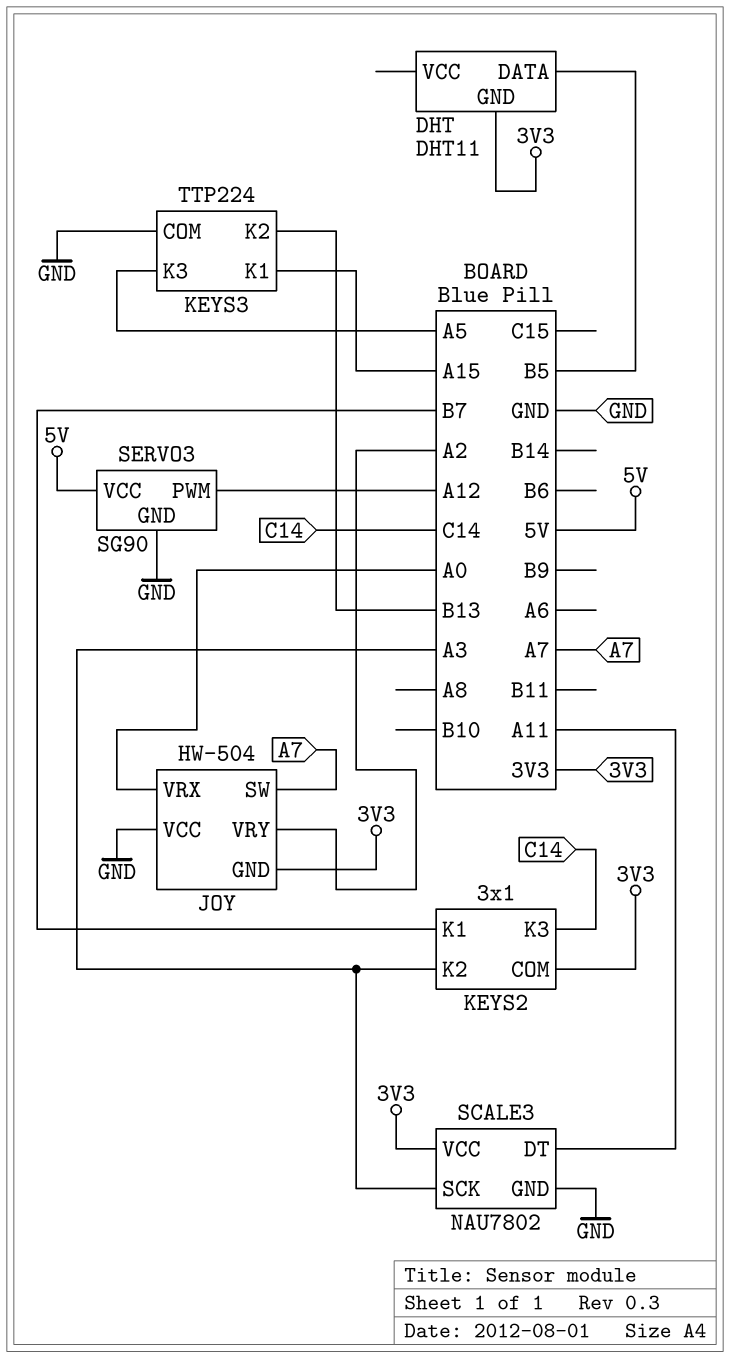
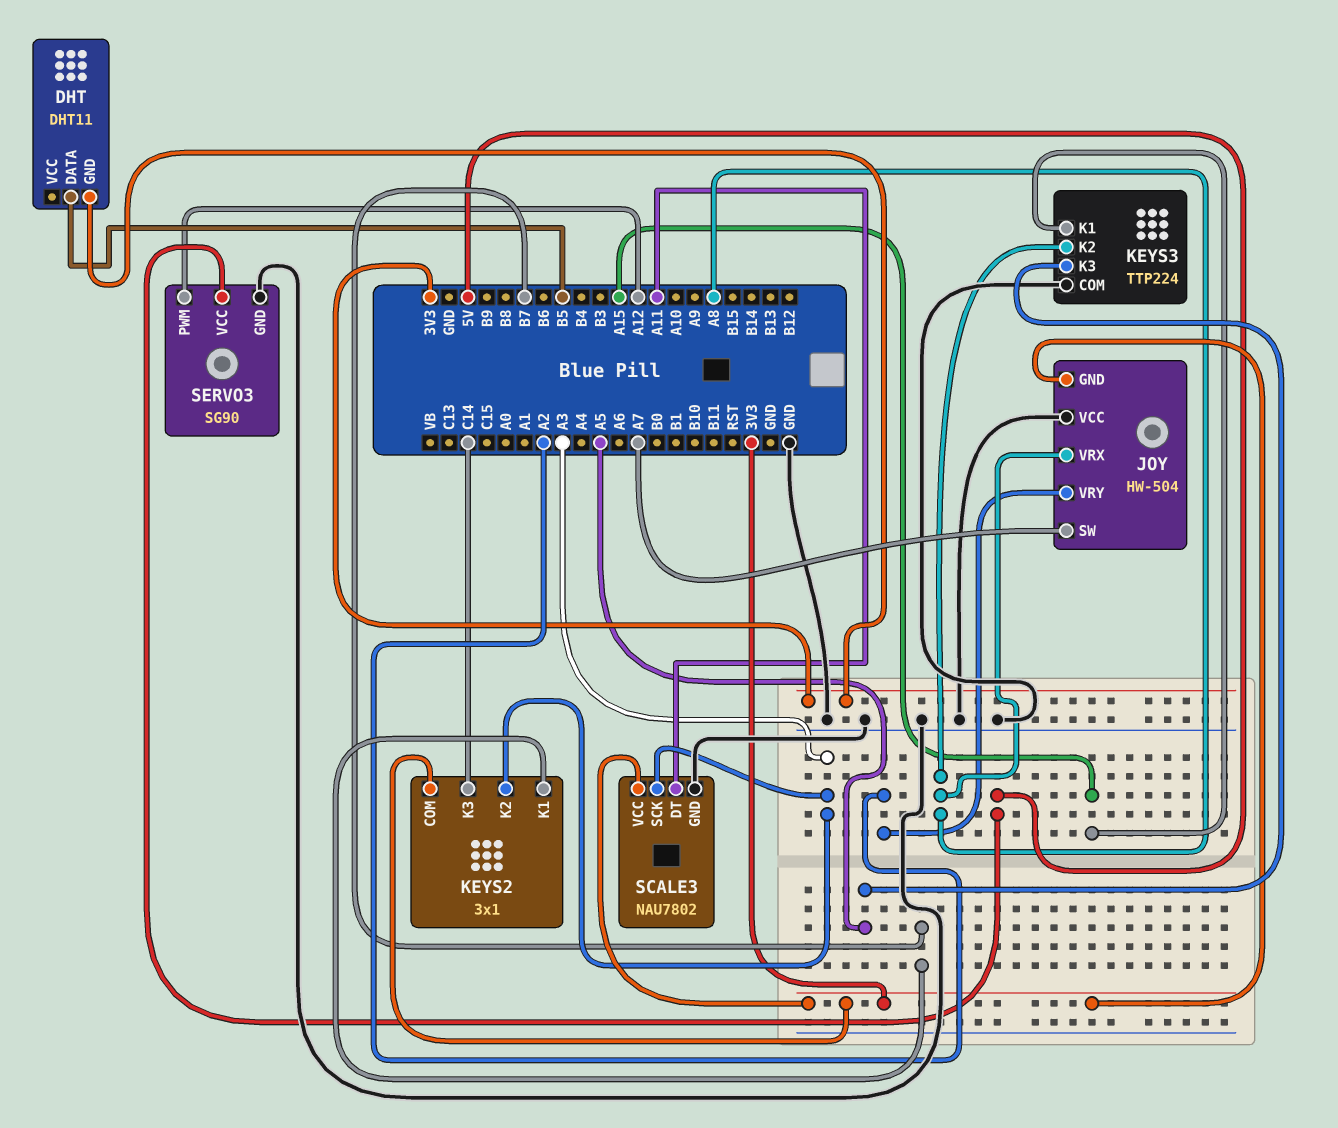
JOY pin VRX: A0 -> A8
KEYS3 pin K2: B13 -> A8

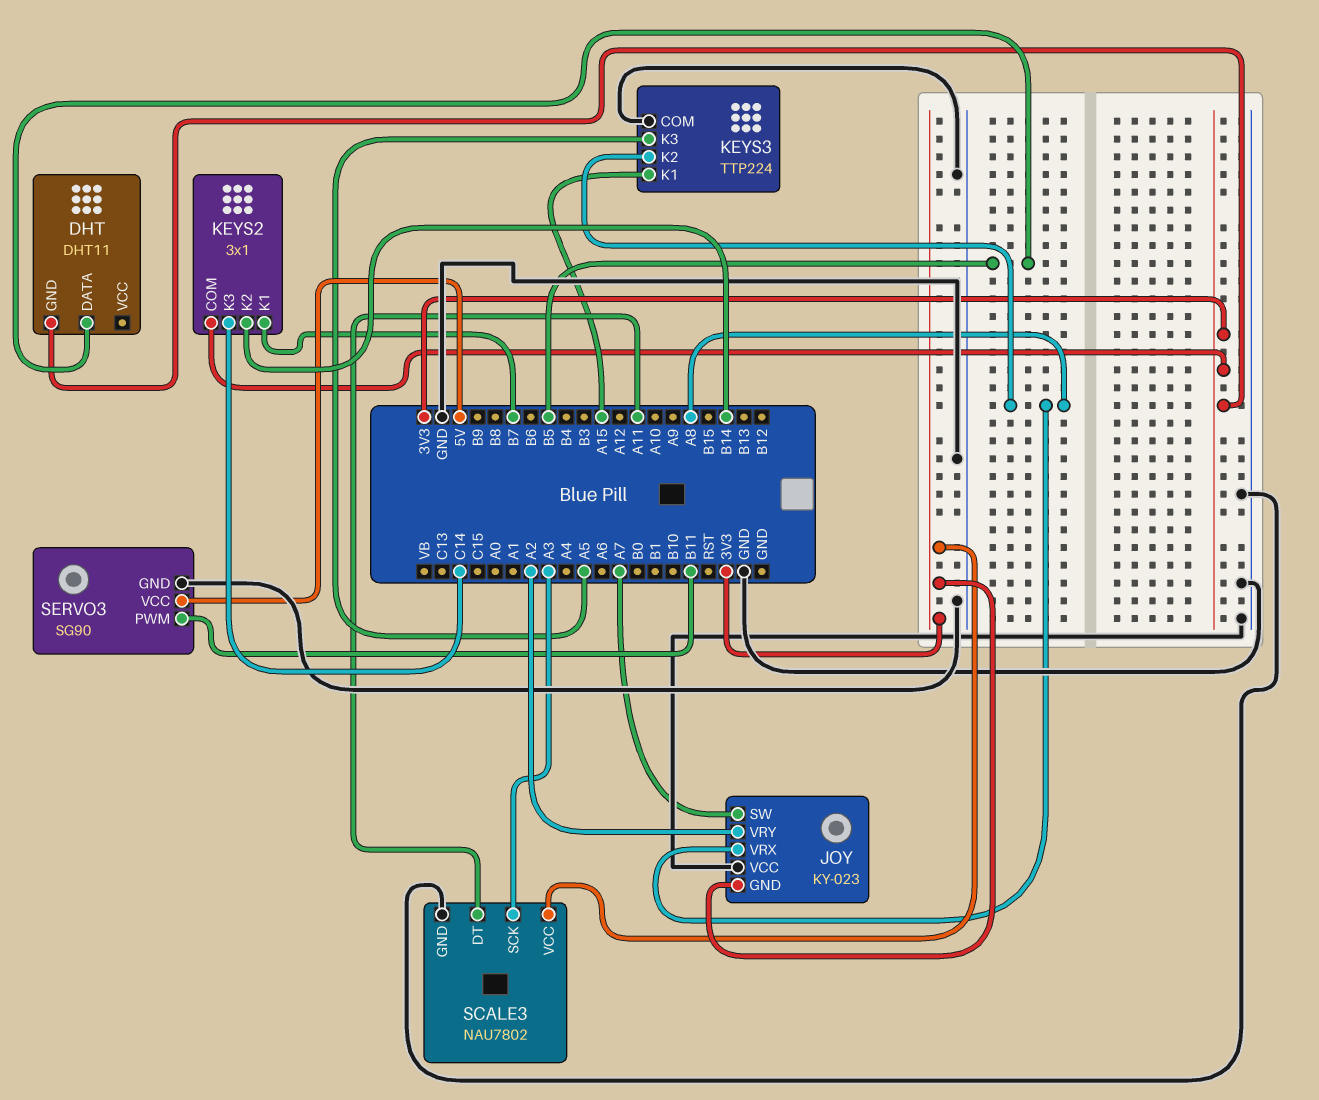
JOY: HW-504 -> KY-023
KEYS2 pin K2: A3 -> B14
SERVO3 pin PWM: A12 -> B11

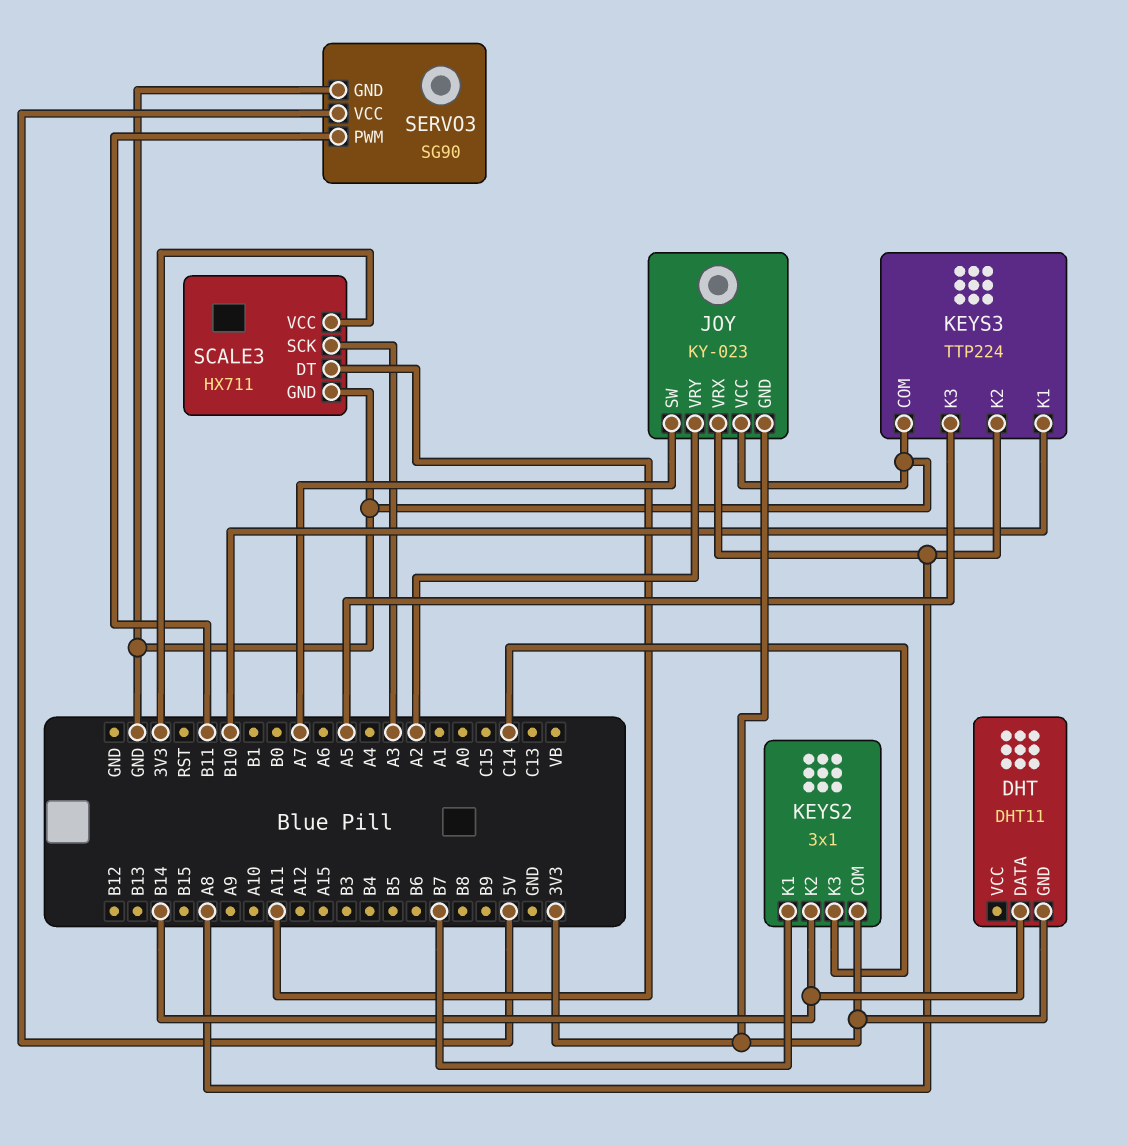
DHT pin DATA: B5 -> B14
KEYS3 pin K1: A15 -> B10
SCALE3: NAU7802 -> HX711

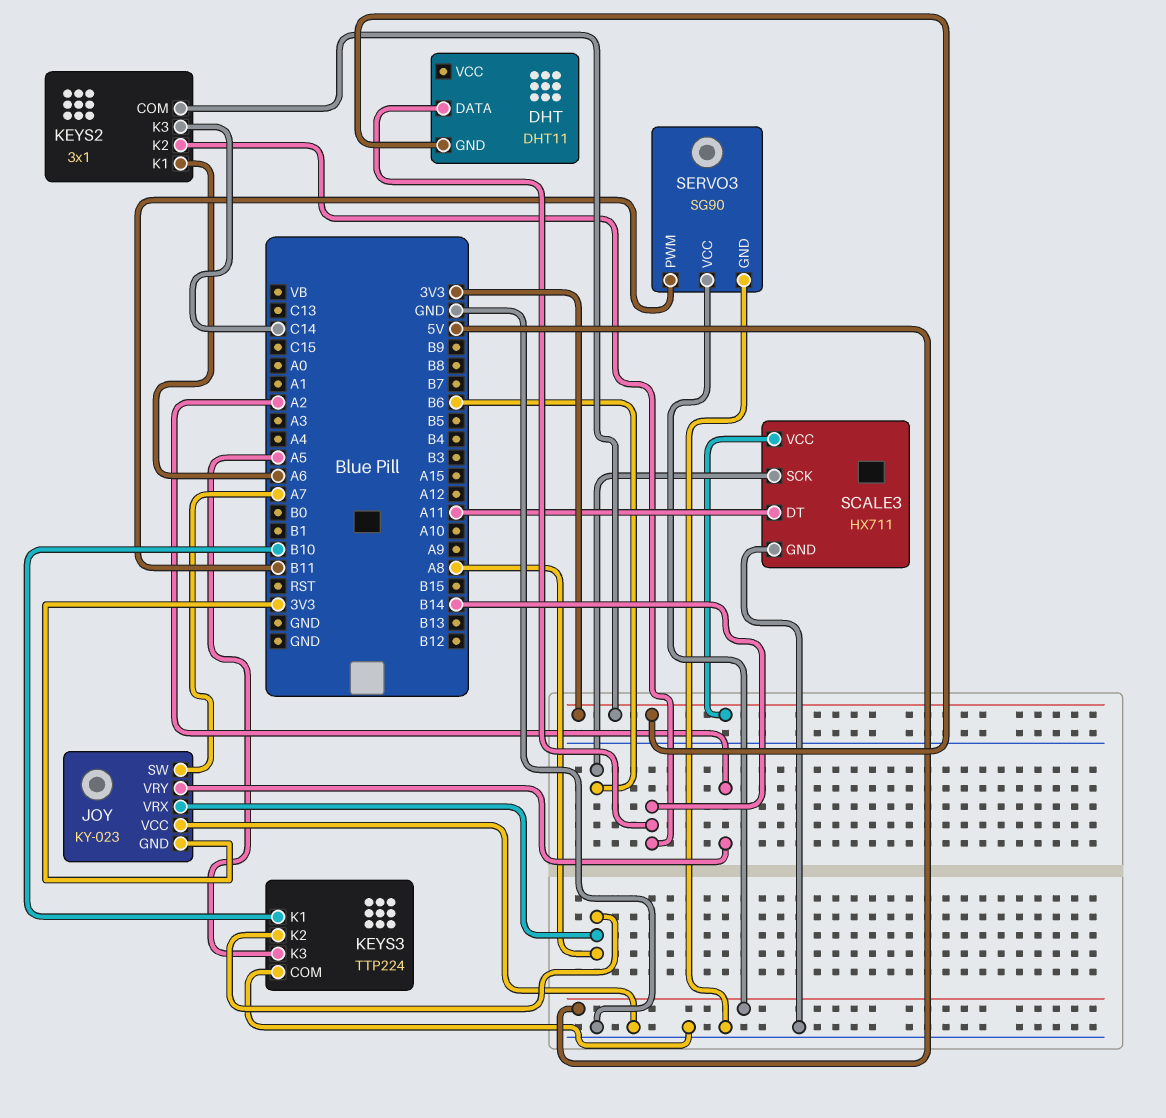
KEYS2 pin K1: B7 -> A6
SCALE3 pin SCK: A3 -> B6

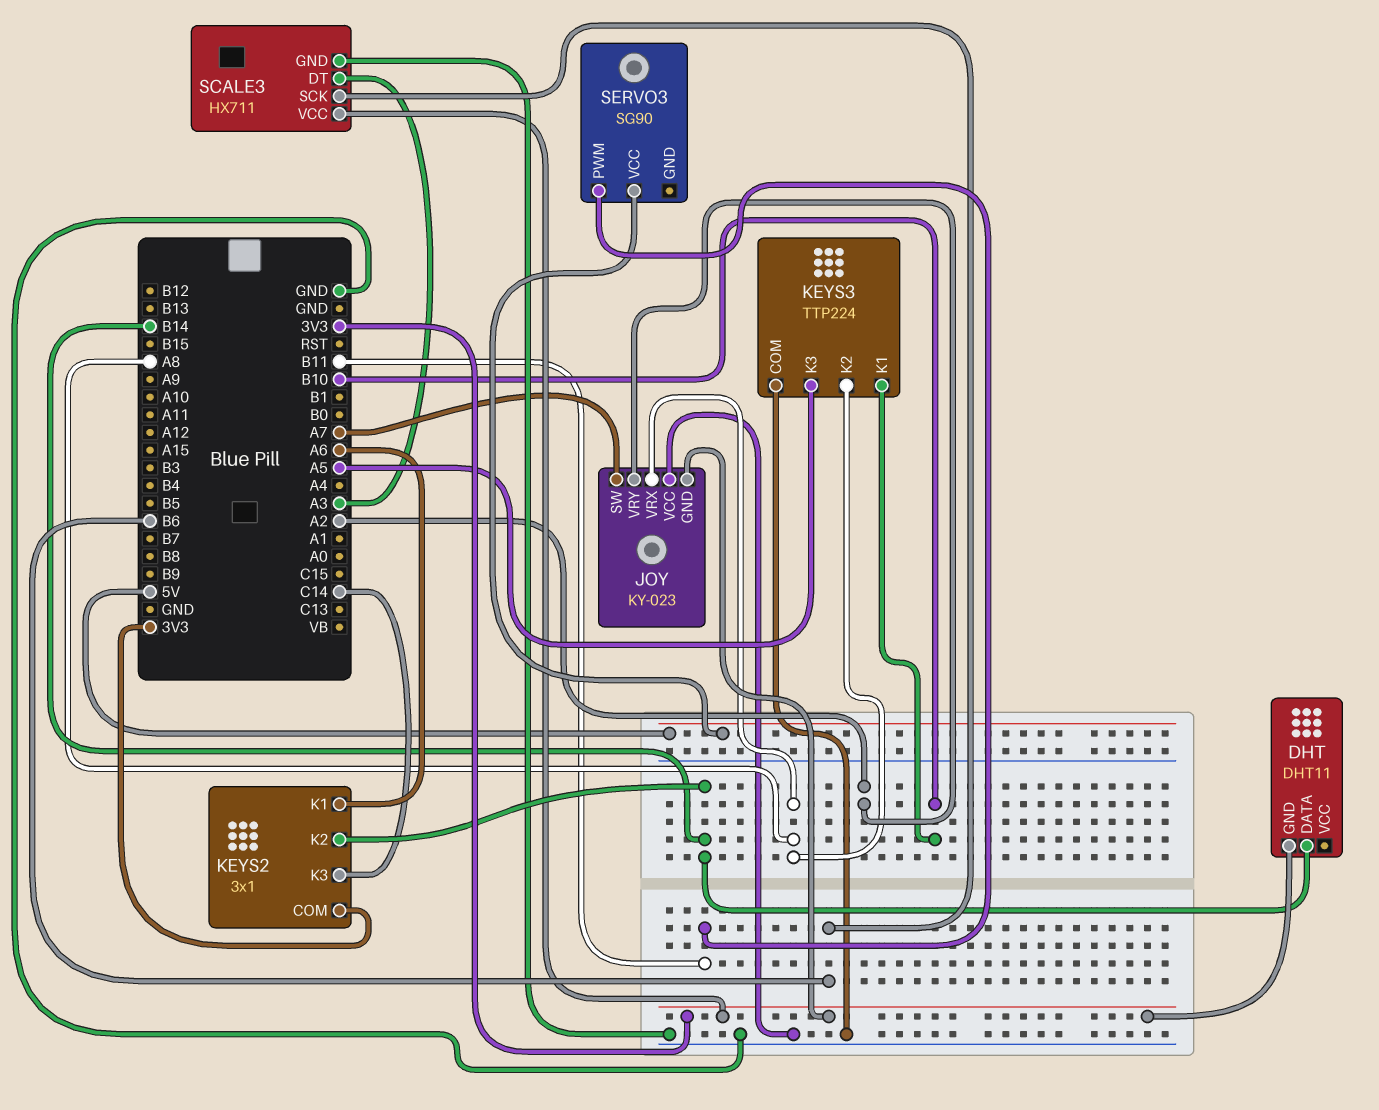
SCALE3 pin DT: A11 -> A3
SERVO3 pin GND: GND -> none

